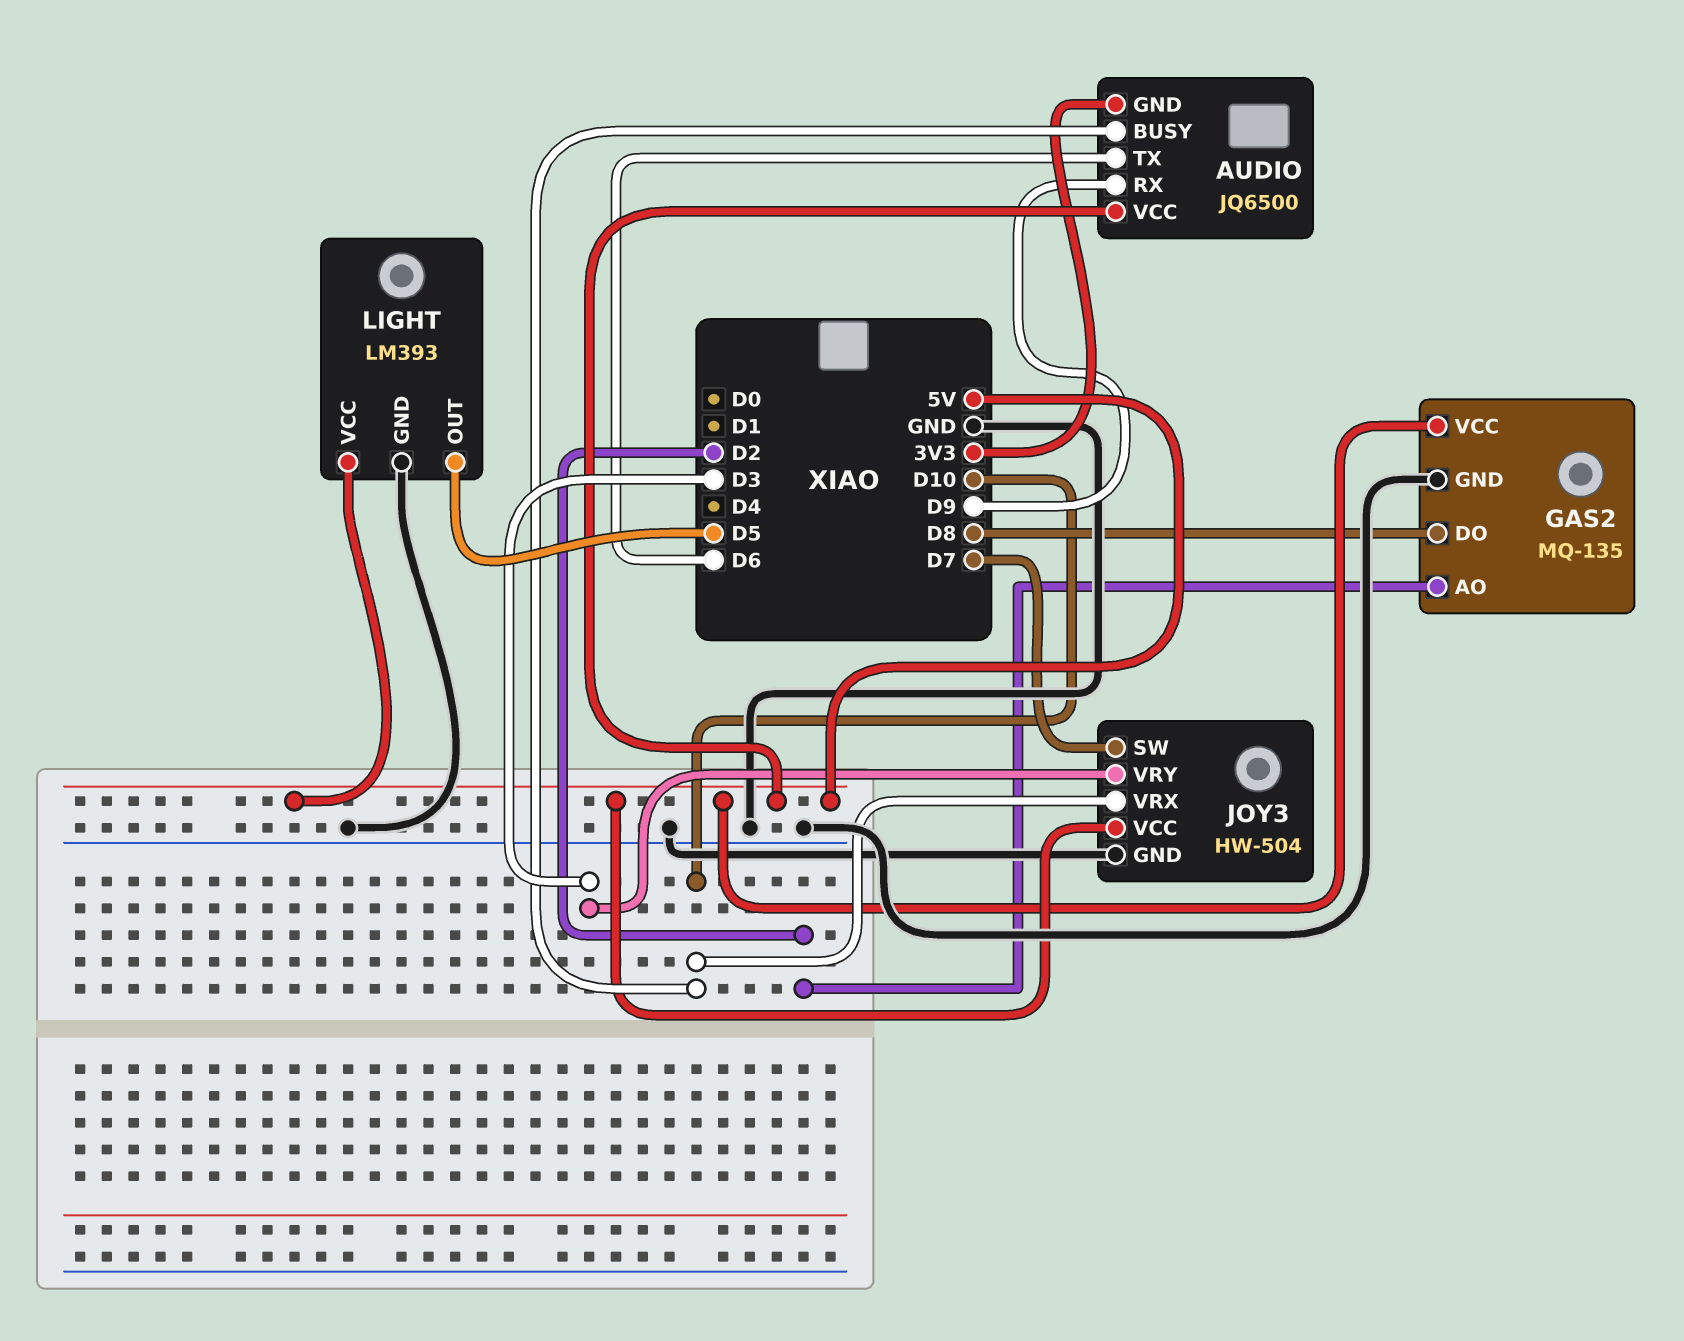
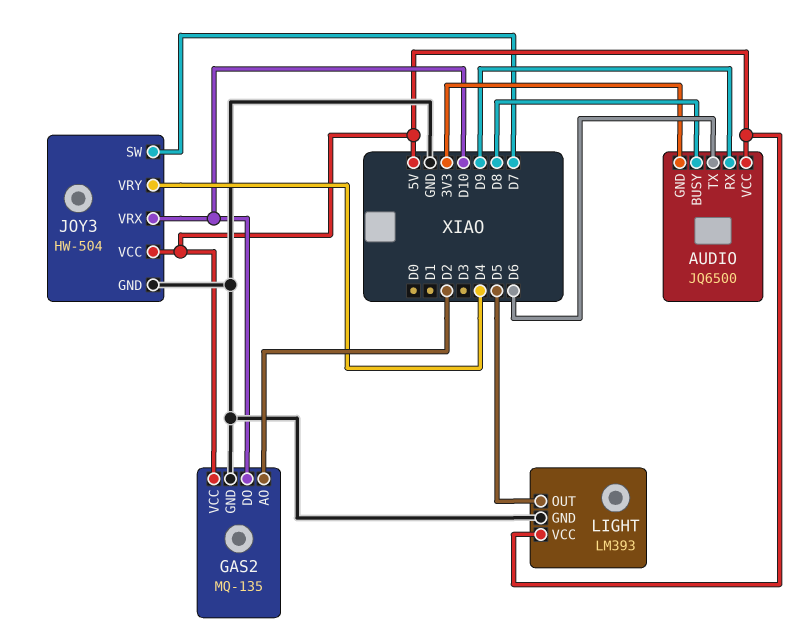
AUDIO pin BUSY: D10 -> D8
GAS2 pin DO: D8 -> D10
JOY3 pin VRY: D3 -> D4

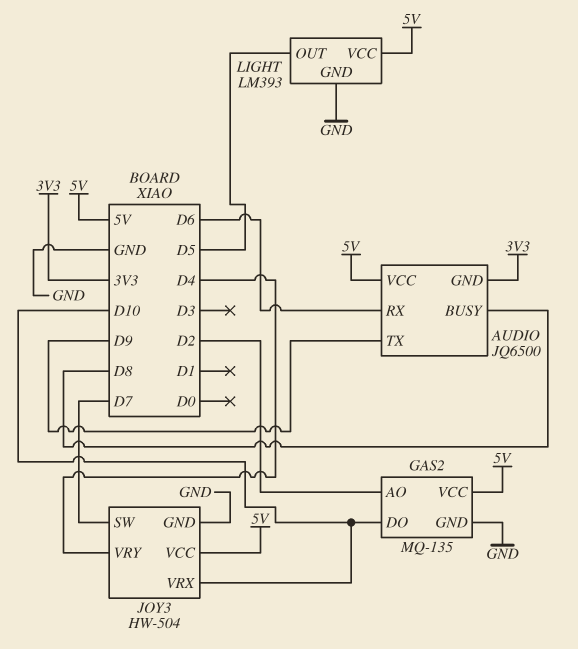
AUDIO pin RX: D9 -> D6
AUDIO pin TX: D6 -> D9

